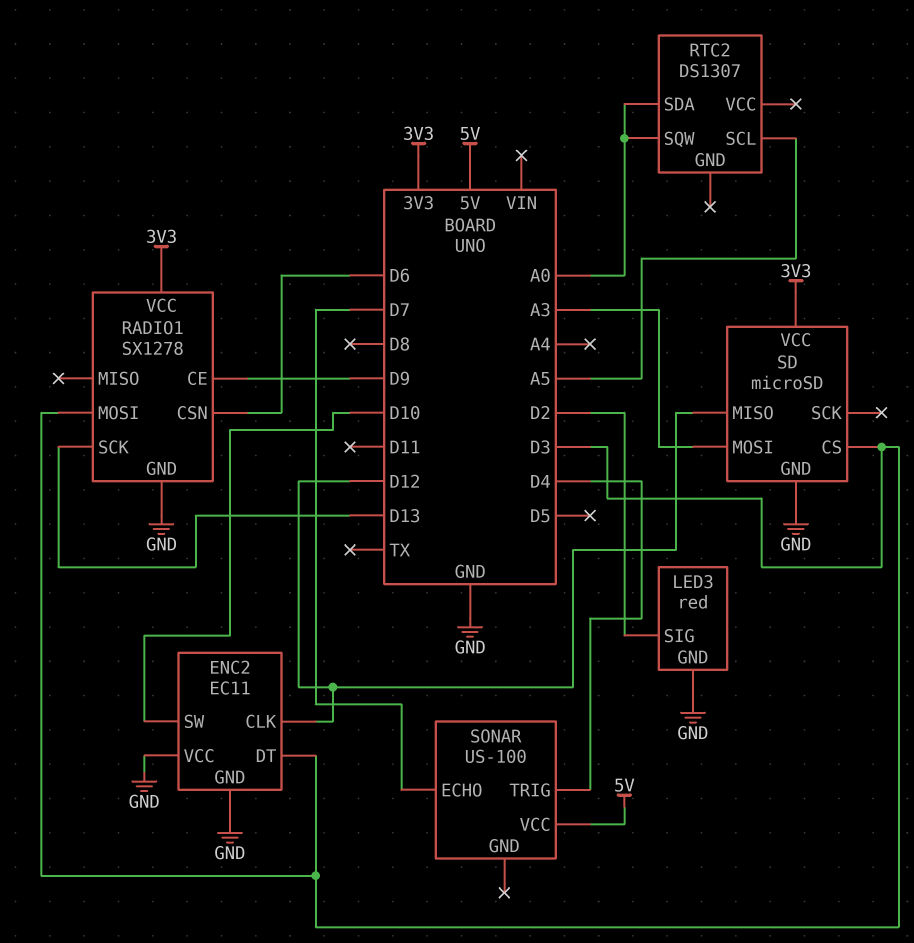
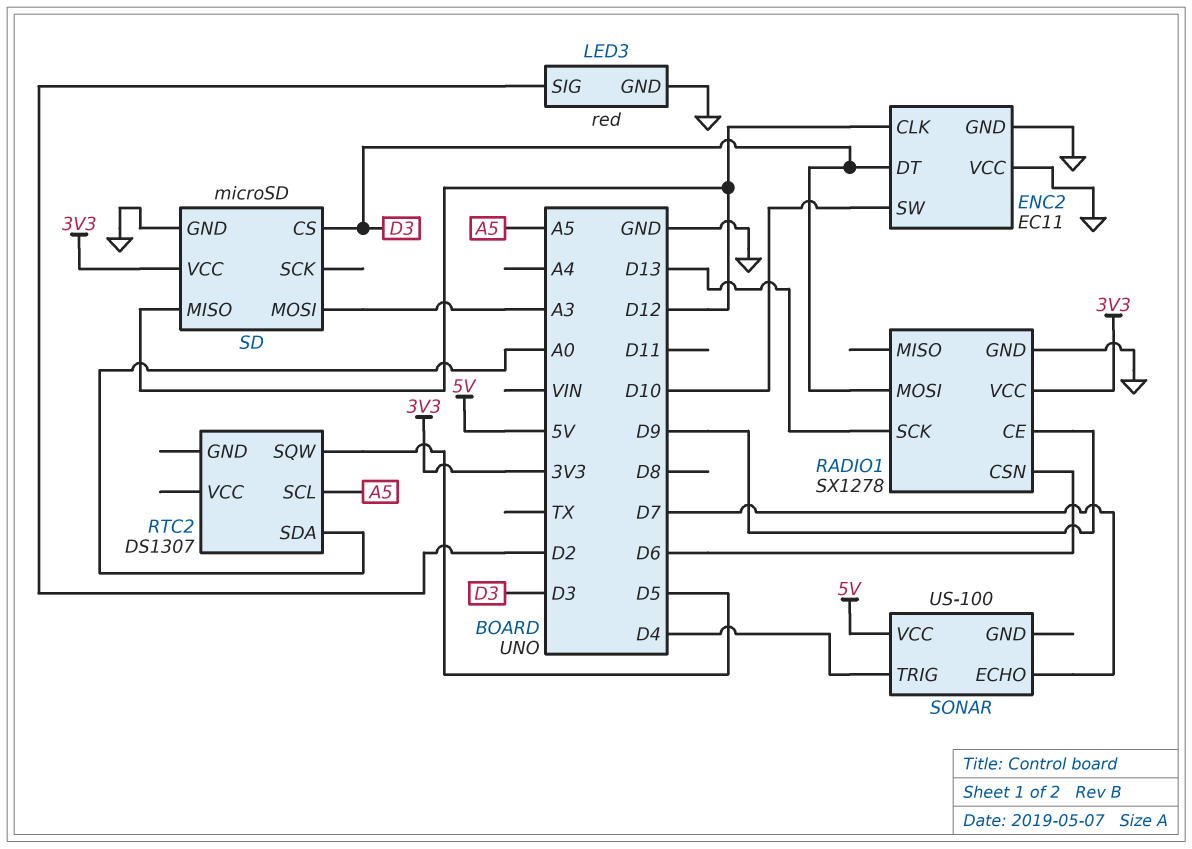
RTC2 pin SQW: A0 -> D5

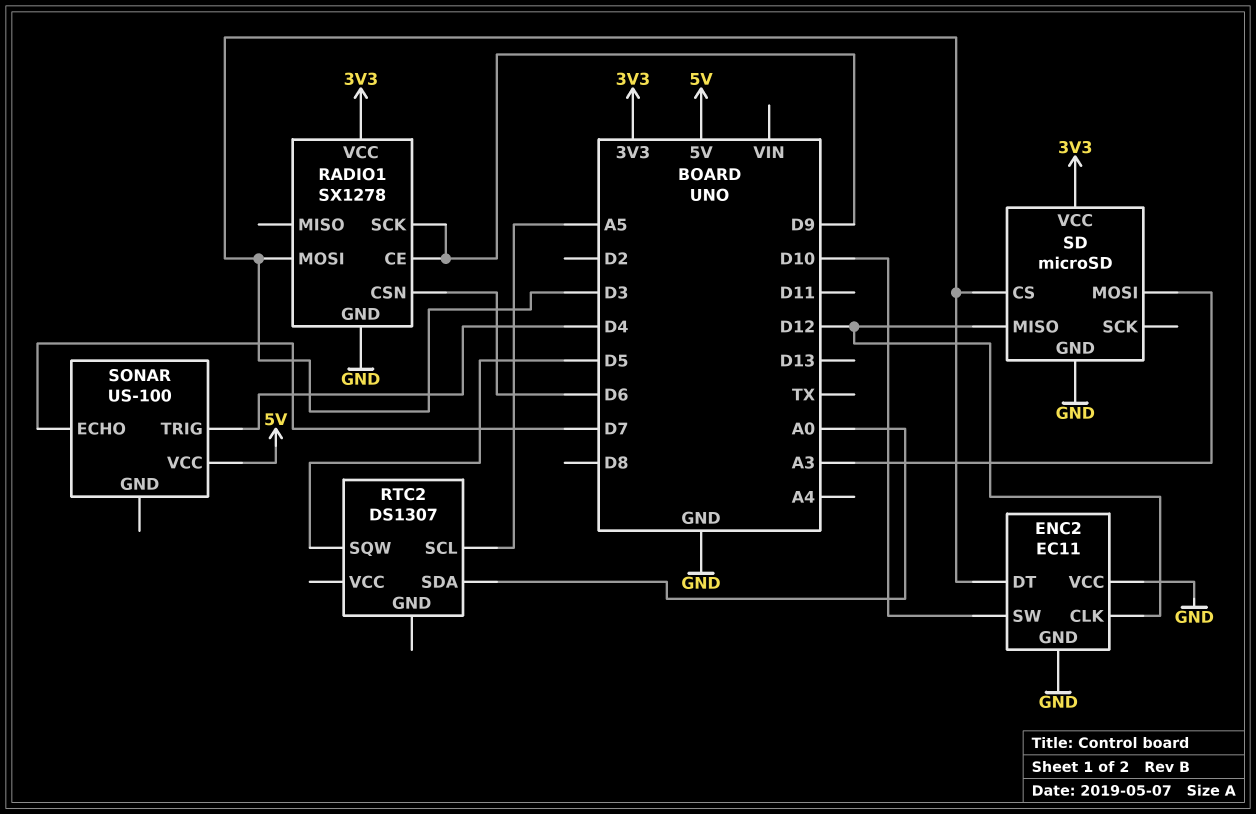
LED3: red -> none
LED3 pin GND: GND -> none
LED3 pin SIG: D2 -> none
RADIO1 pin SCK: D13 -> D9

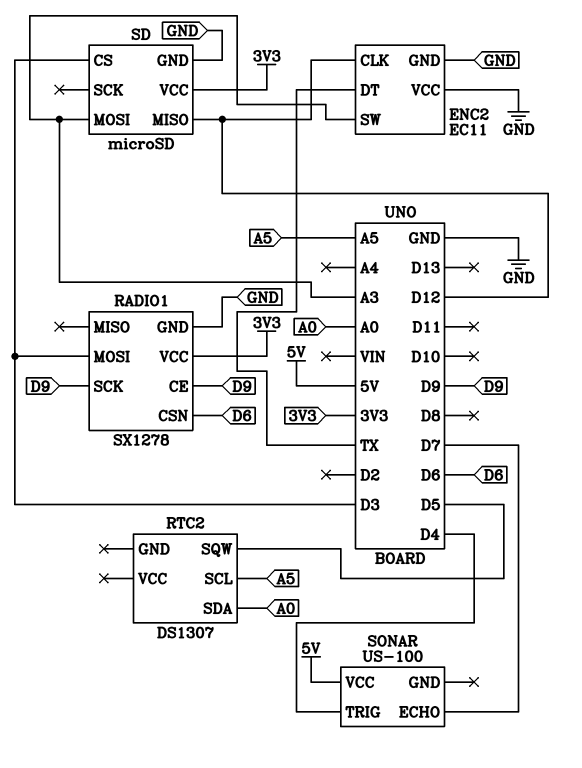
ENC2 pin DT: D3 -> TX
ENC2 pin SW: D10 -> A3

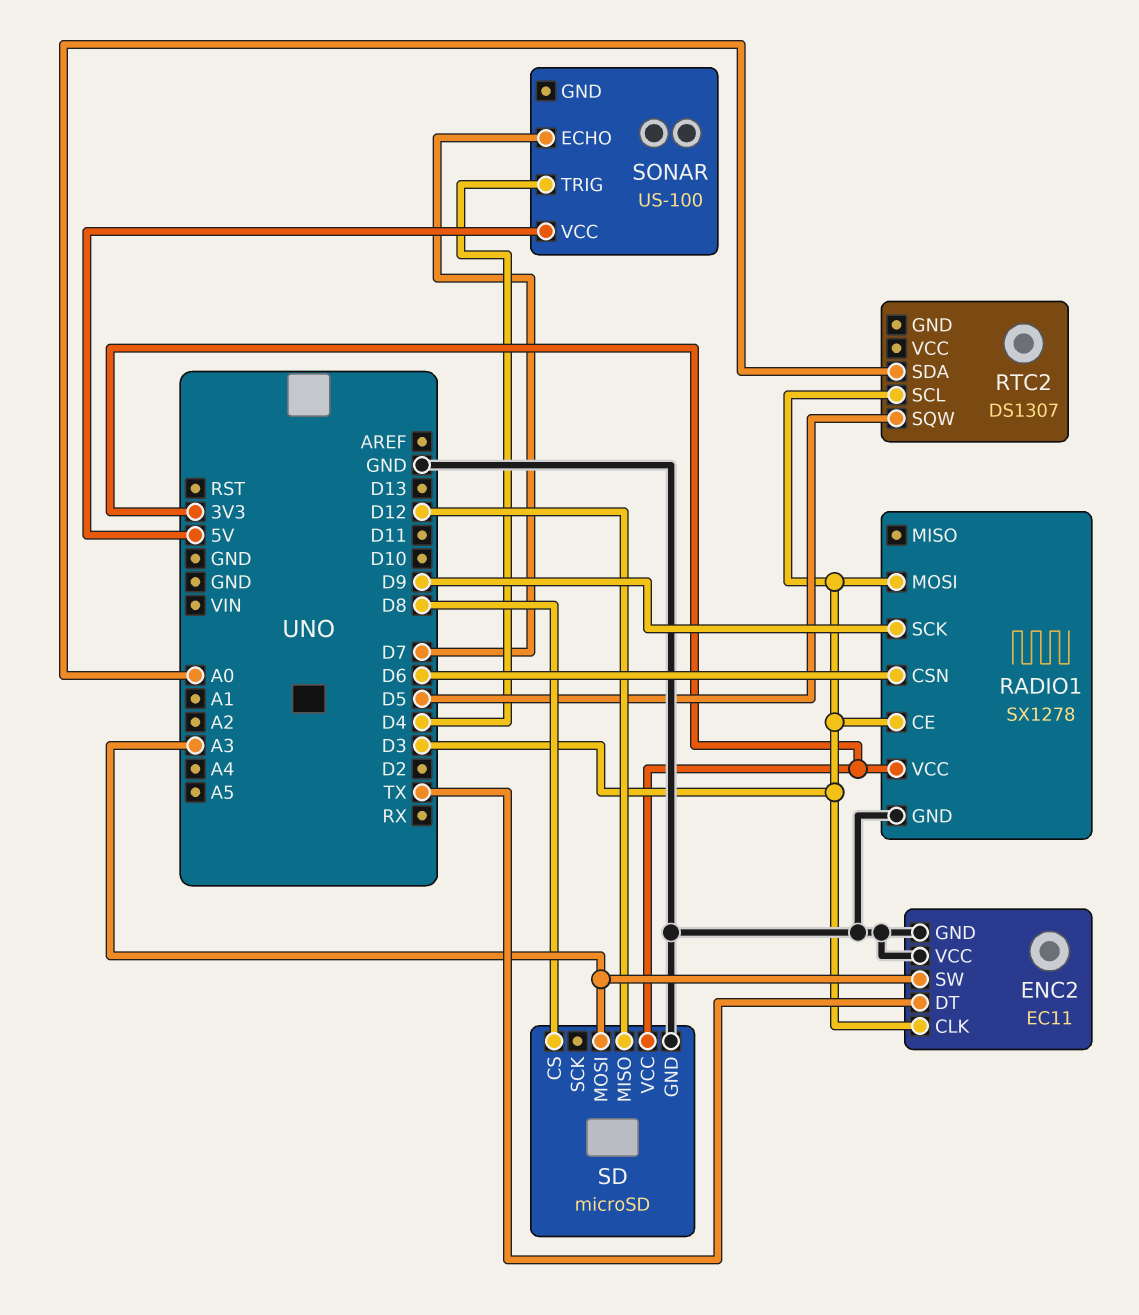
ENC2 pin CLK: D12 -> D3
RADIO1 pin CE: D9 -> D3
RTC2 pin SCL: A5 -> D3
SD pin CS: D3 -> D8

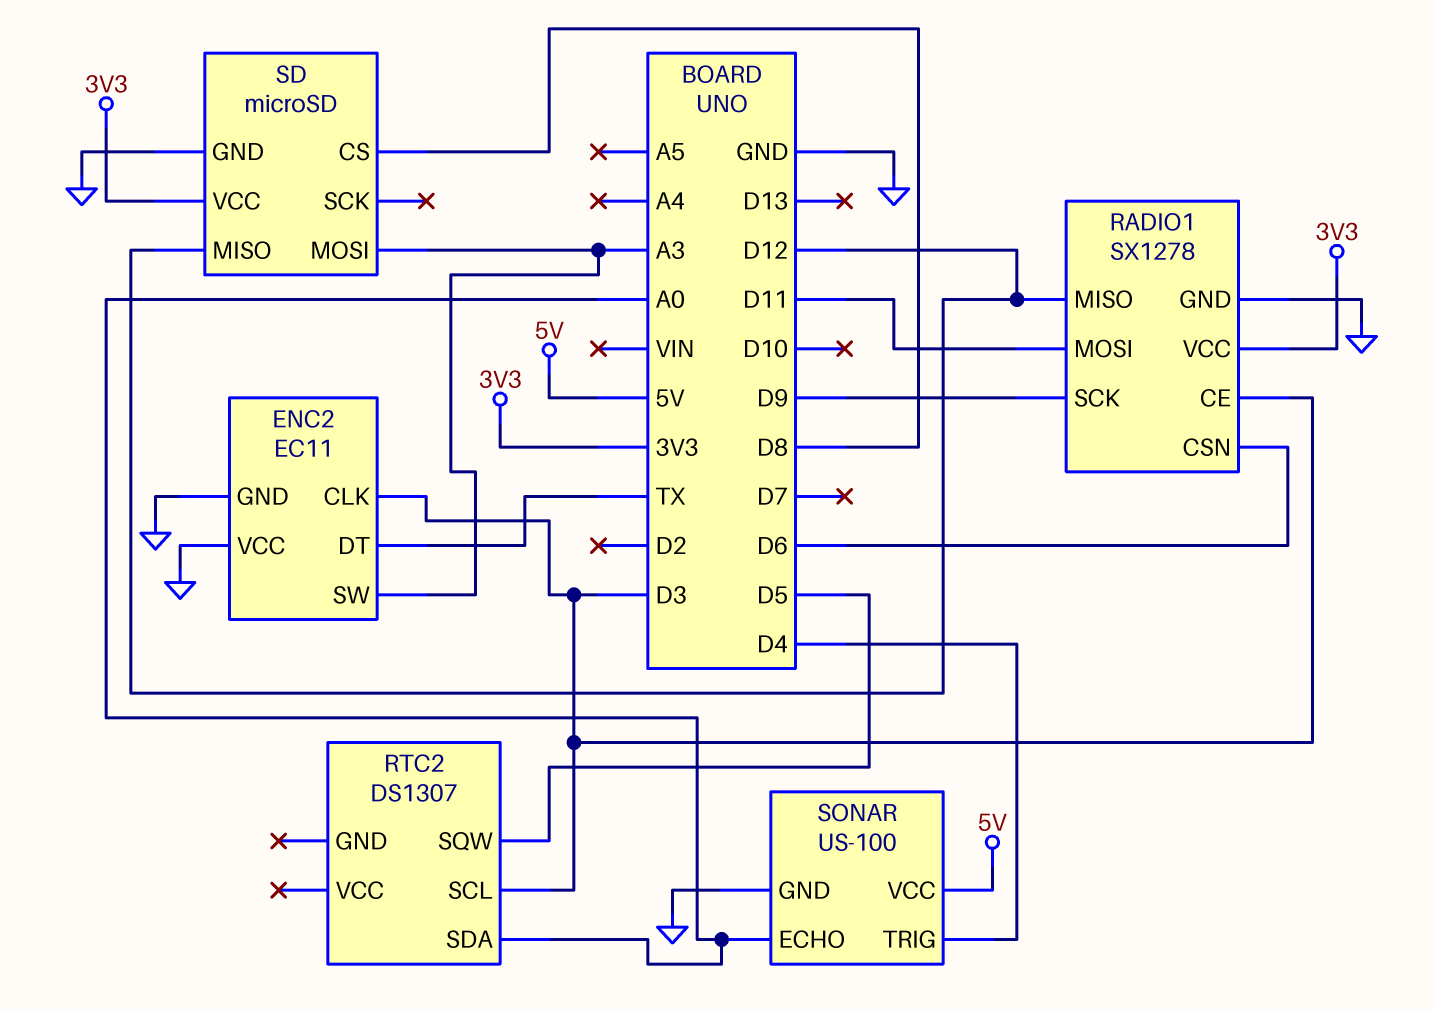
RADIO1 pin MISO: none -> D12
RADIO1 pin MOSI: D3 -> D11
SONAR pin ECHO: D7 -> A0
SONAR pin GND: none -> GND

